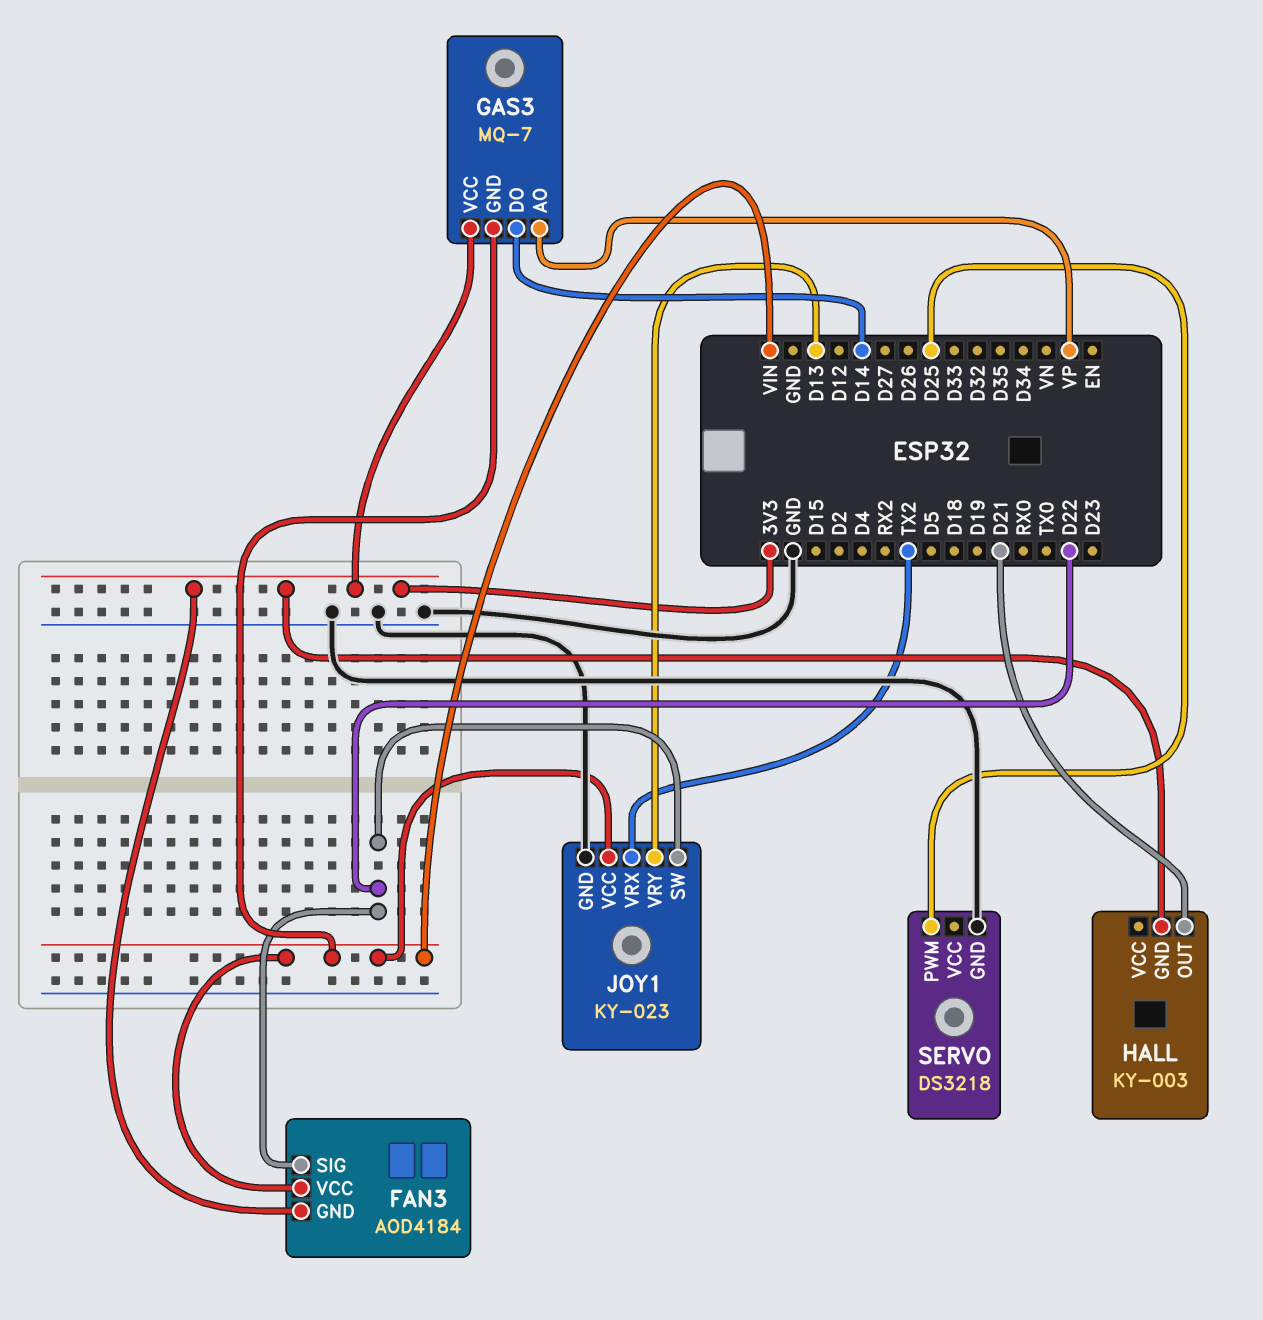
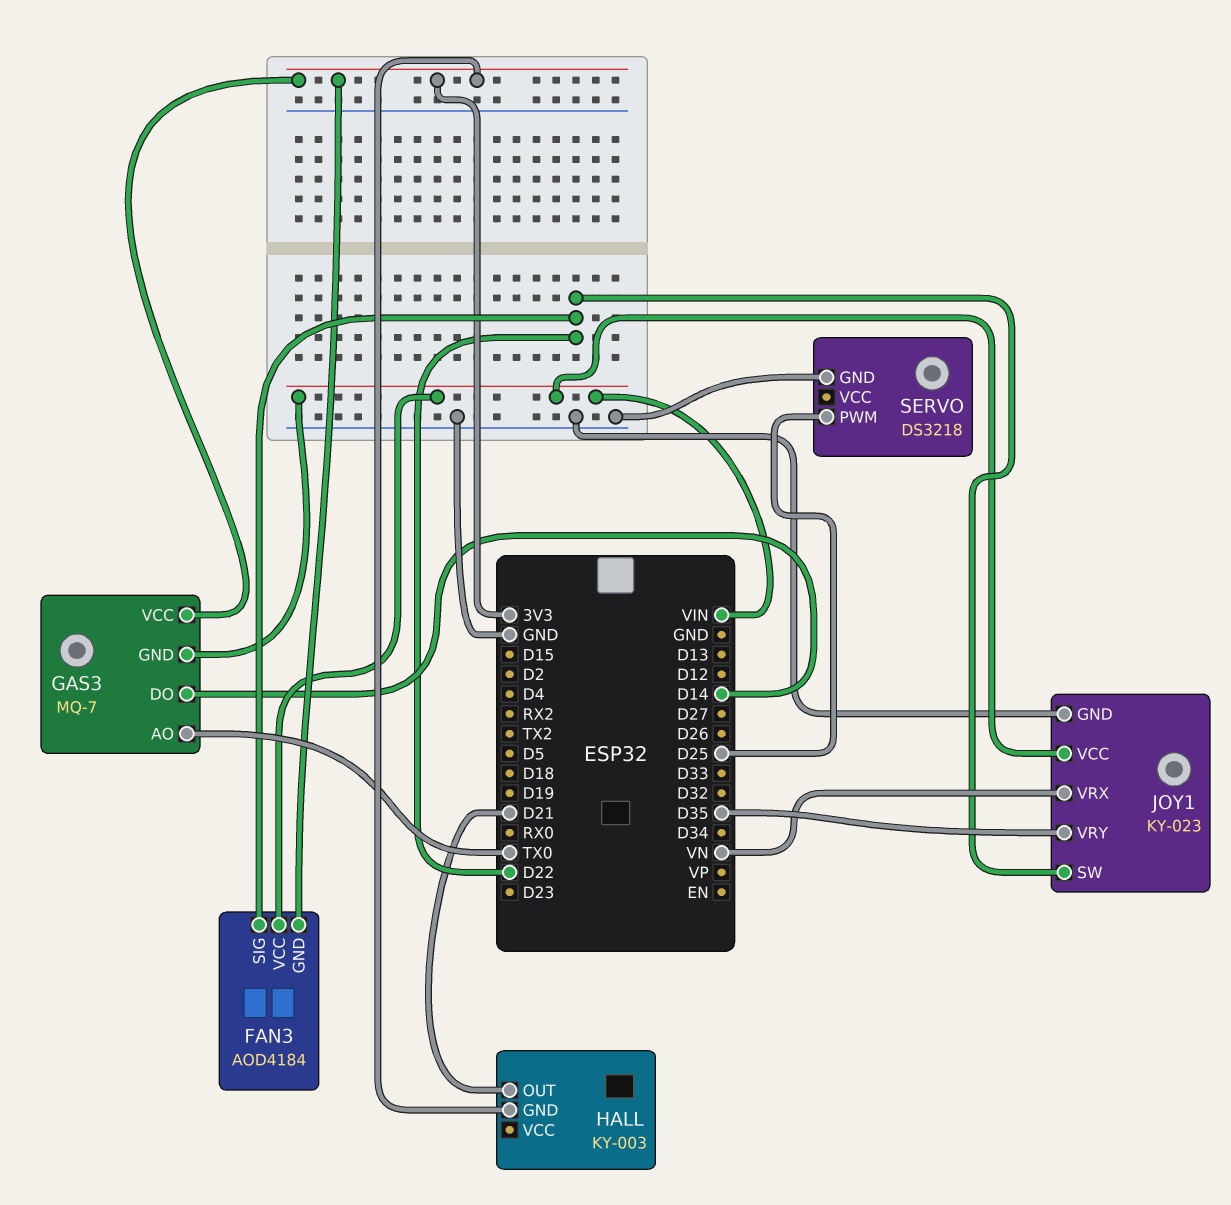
GAS3 pin AO: VP -> TX0
JOY1 pin VRX: TX2 -> VN
JOY1 pin VRY: D13 -> D35

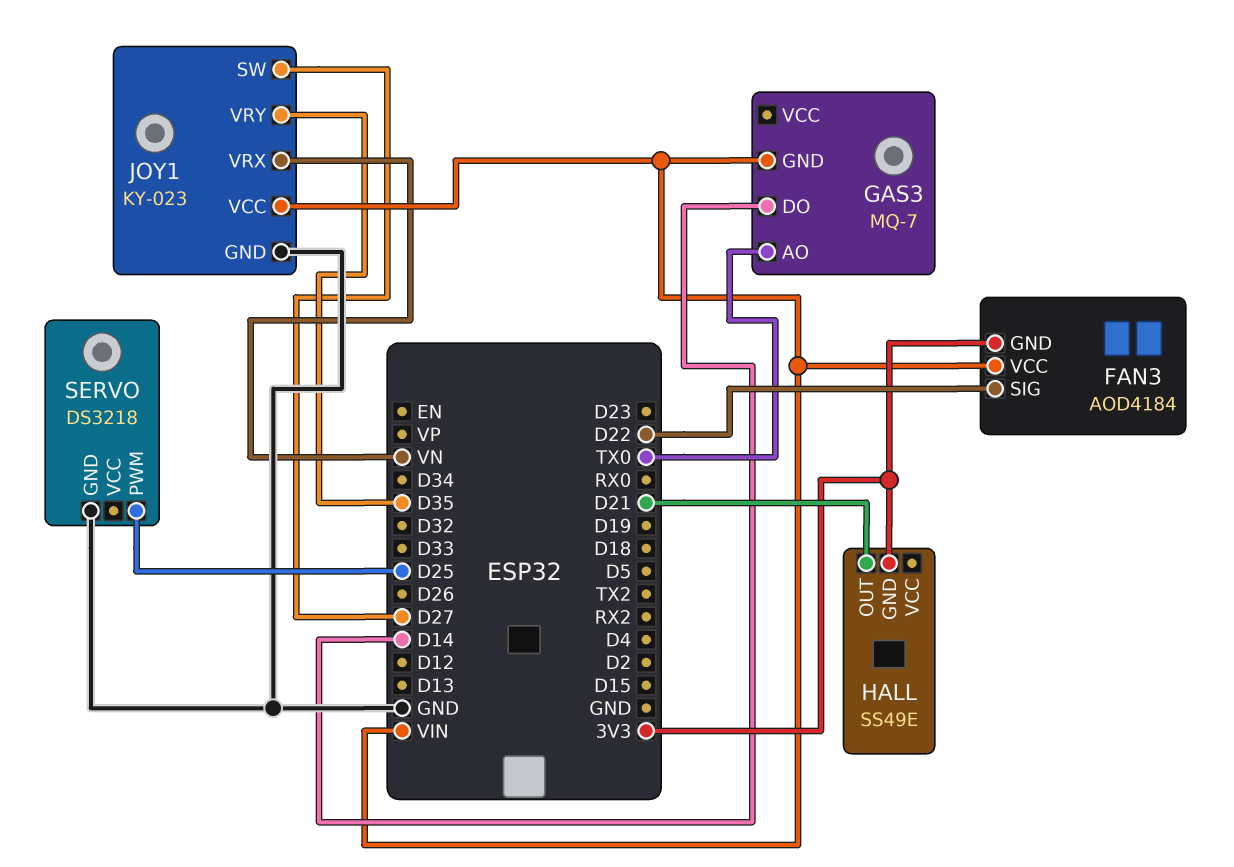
GAS3 pin VCC: 3V3 -> none
HALL: KY-003 -> SS49E
JOY1 pin SW: D22 -> D27

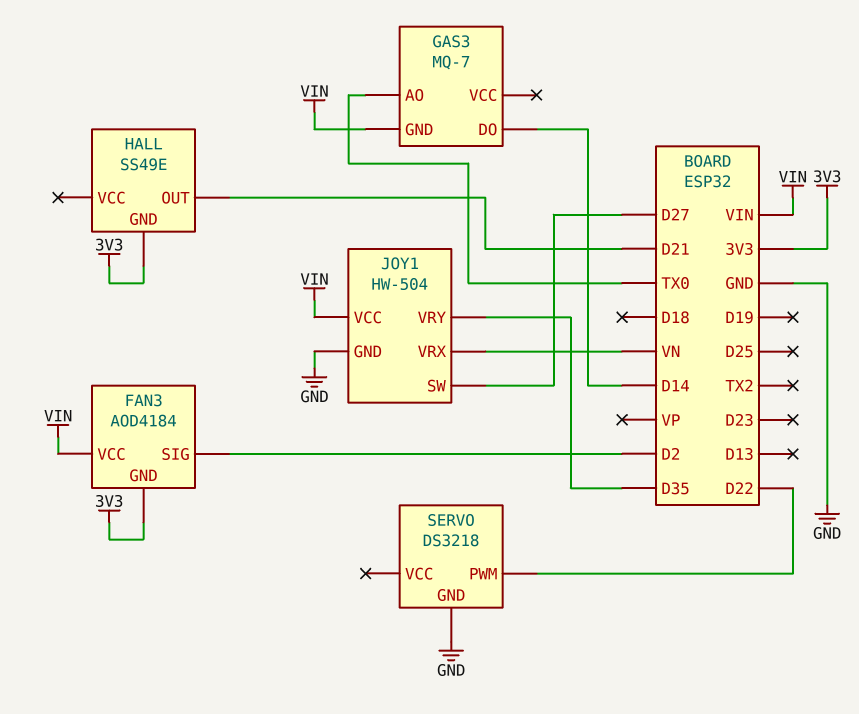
FAN3 pin SIG: D22 -> D2
JOY1: KY-023 -> HW-504
SERVO pin PWM: D25 -> D22

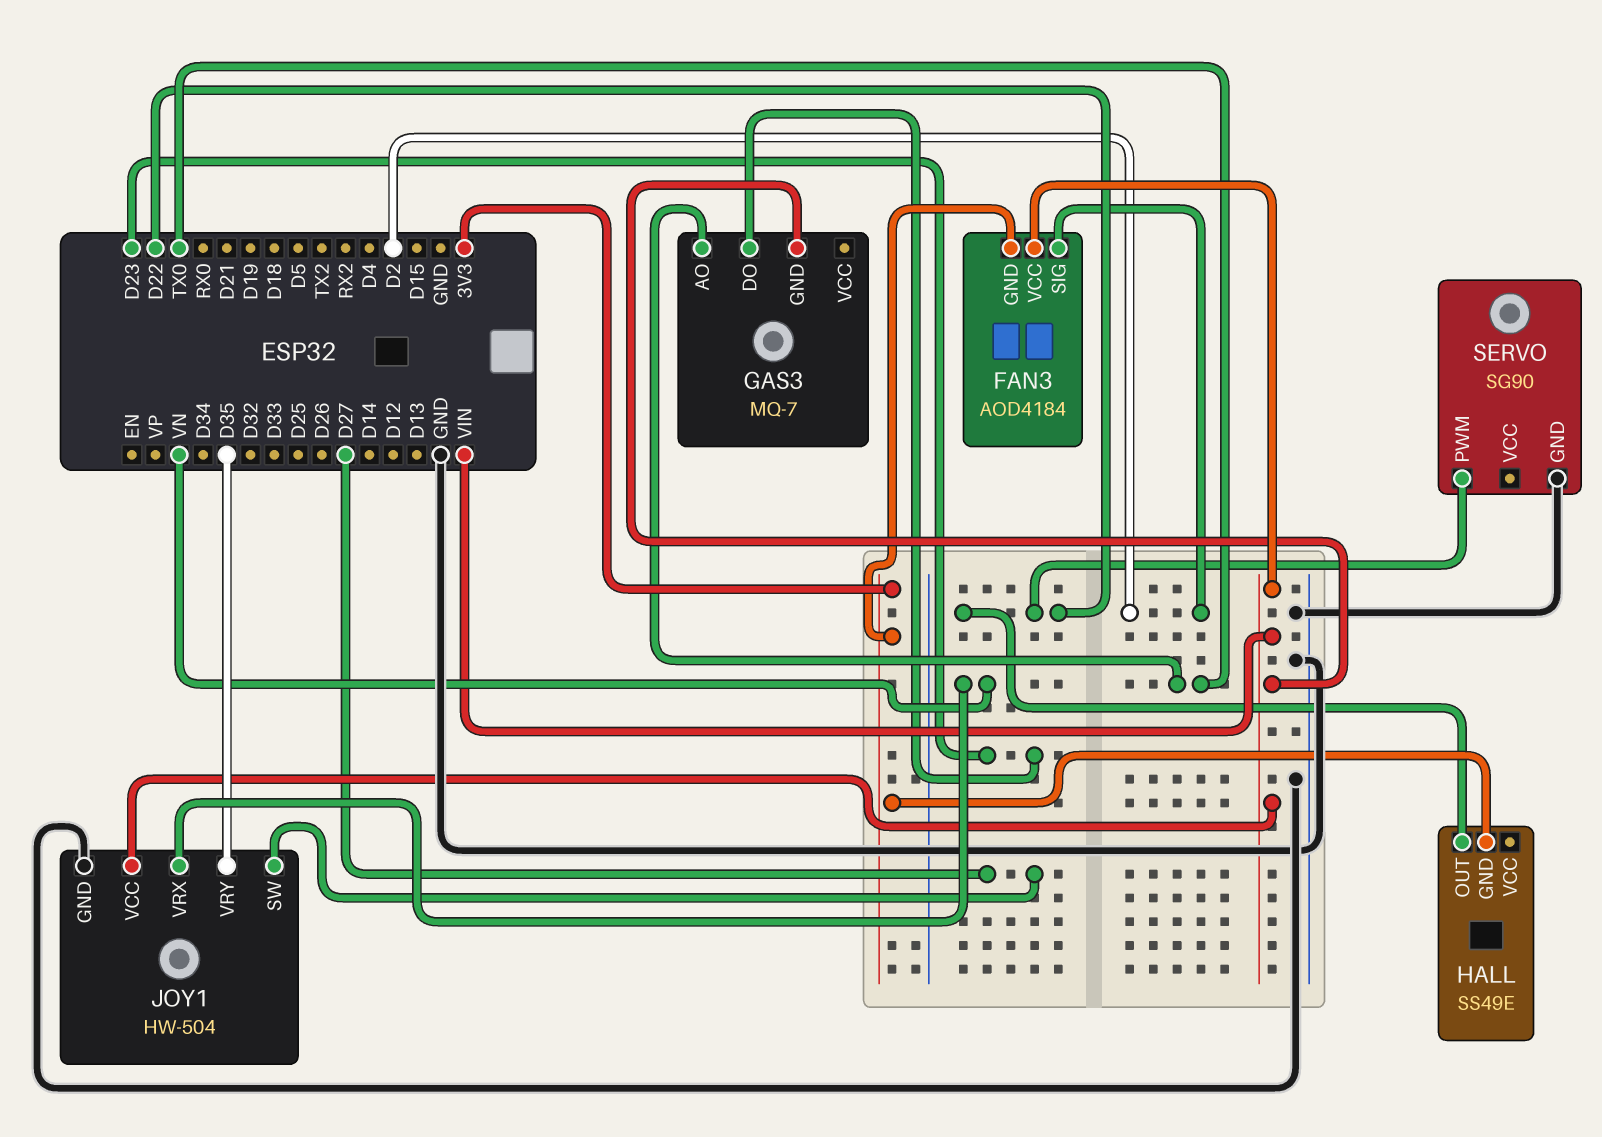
GAS3 pin DO: D14 -> D23
HALL pin OUT: D21 -> D22
SERVO: DS3218 -> SG90

